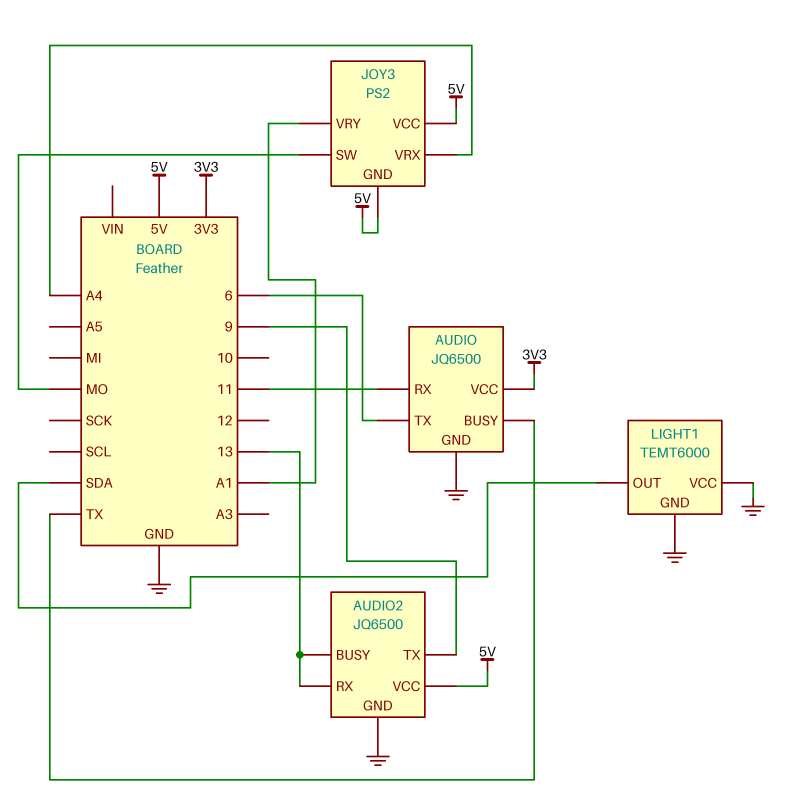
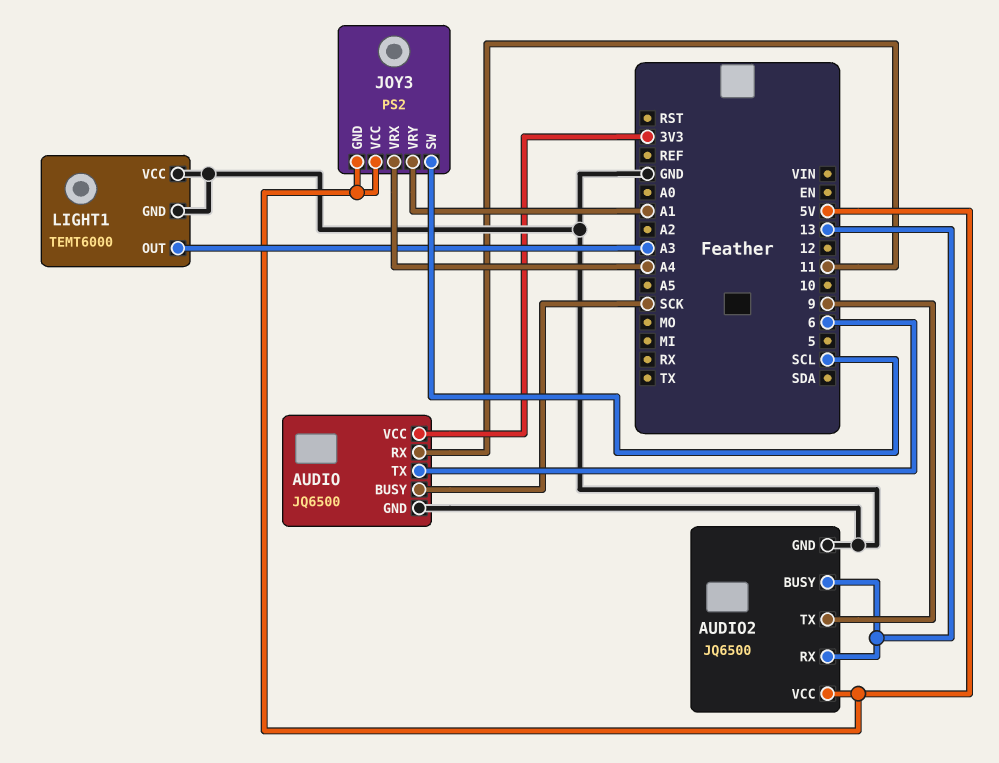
AUDIO pin BUSY: TX -> SCK
JOY3 pin SW: MO -> SCL
LIGHT1 pin OUT: SDA -> A3

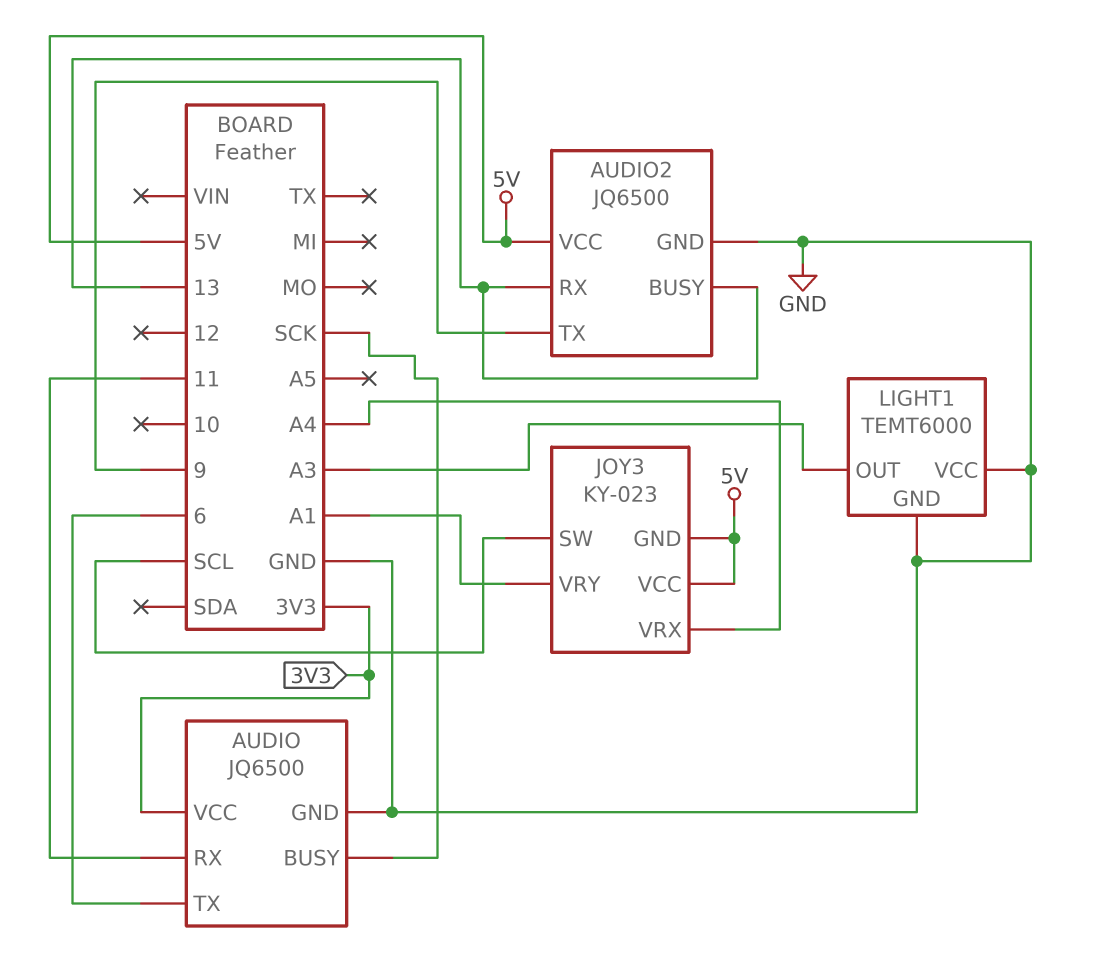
JOY3: PS2 -> KY-023

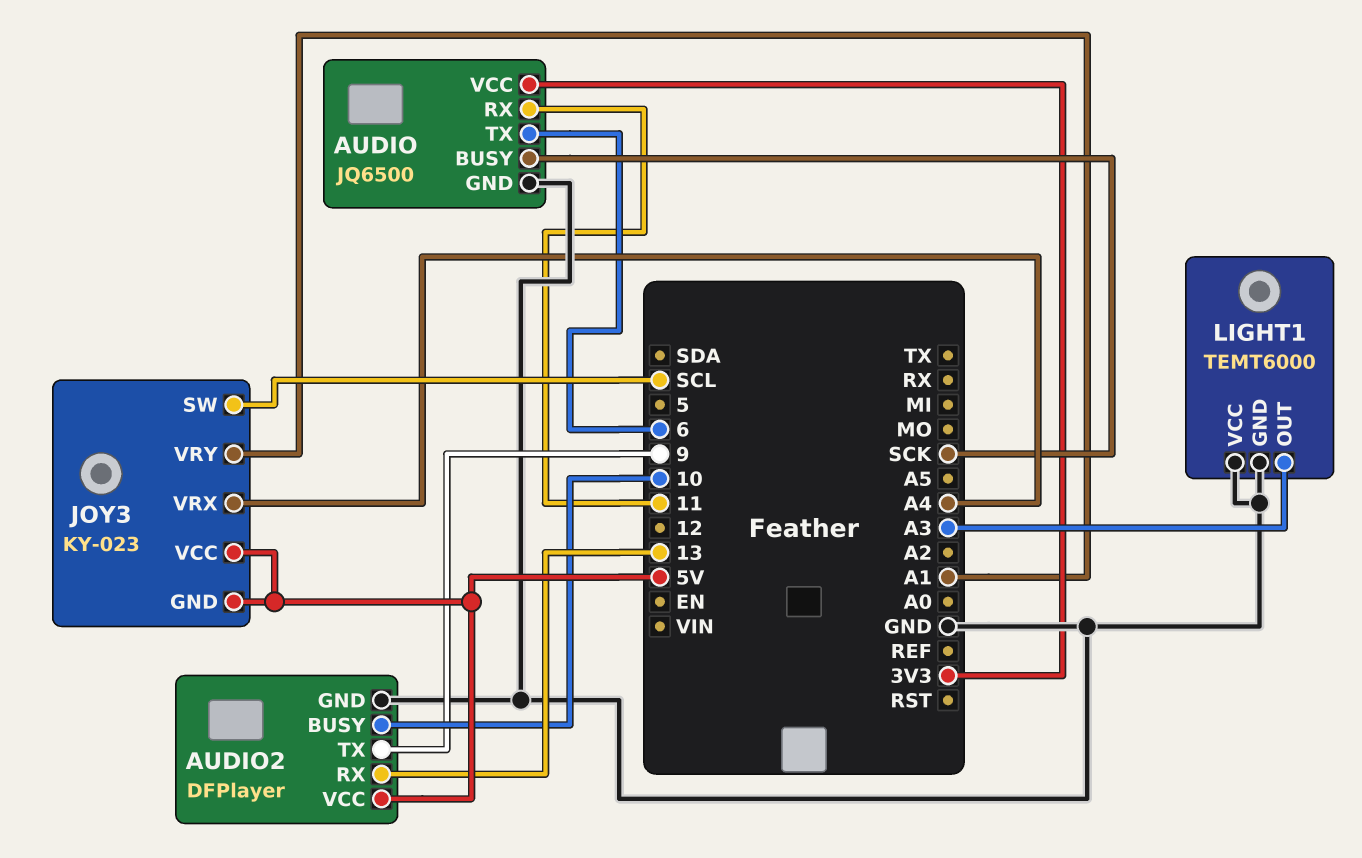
AUDIO2: JQ6500 -> DFPlayer
AUDIO2 pin BUSY: 13 -> 10

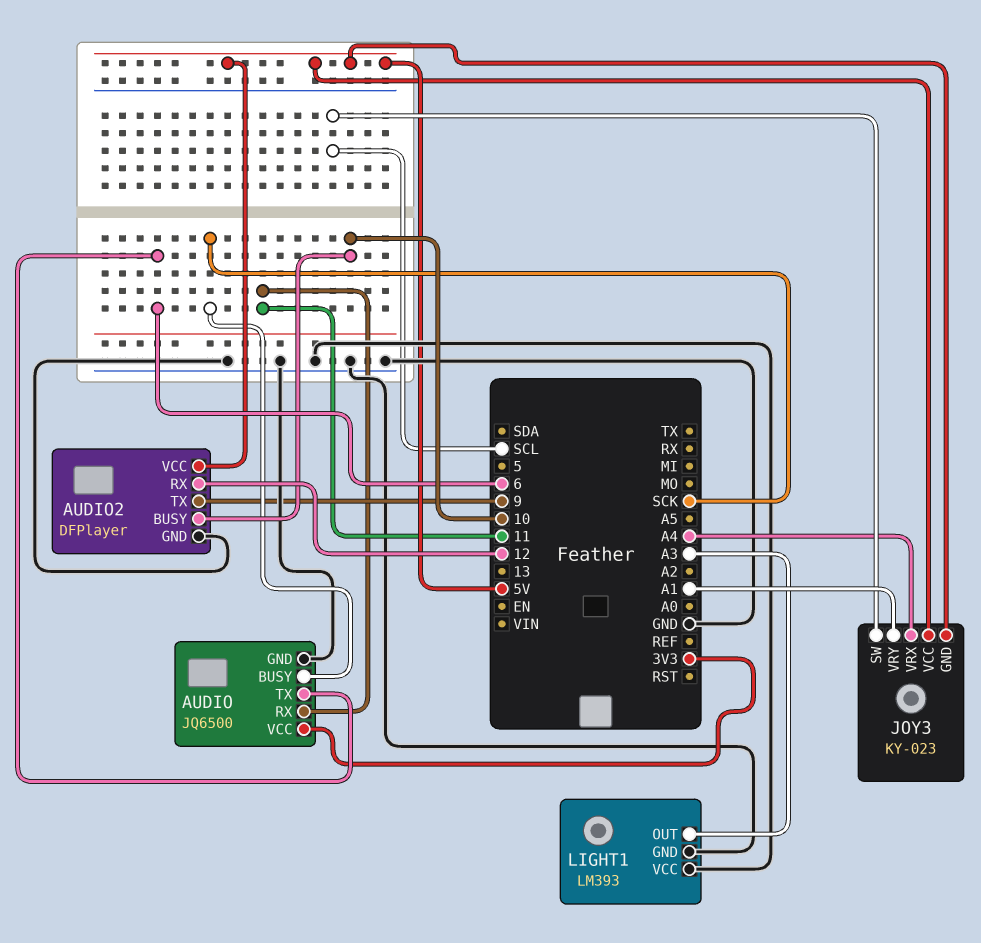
AUDIO2 pin RX: 13 -> 12
LIGHT1: TEMT6000 -> LM393

